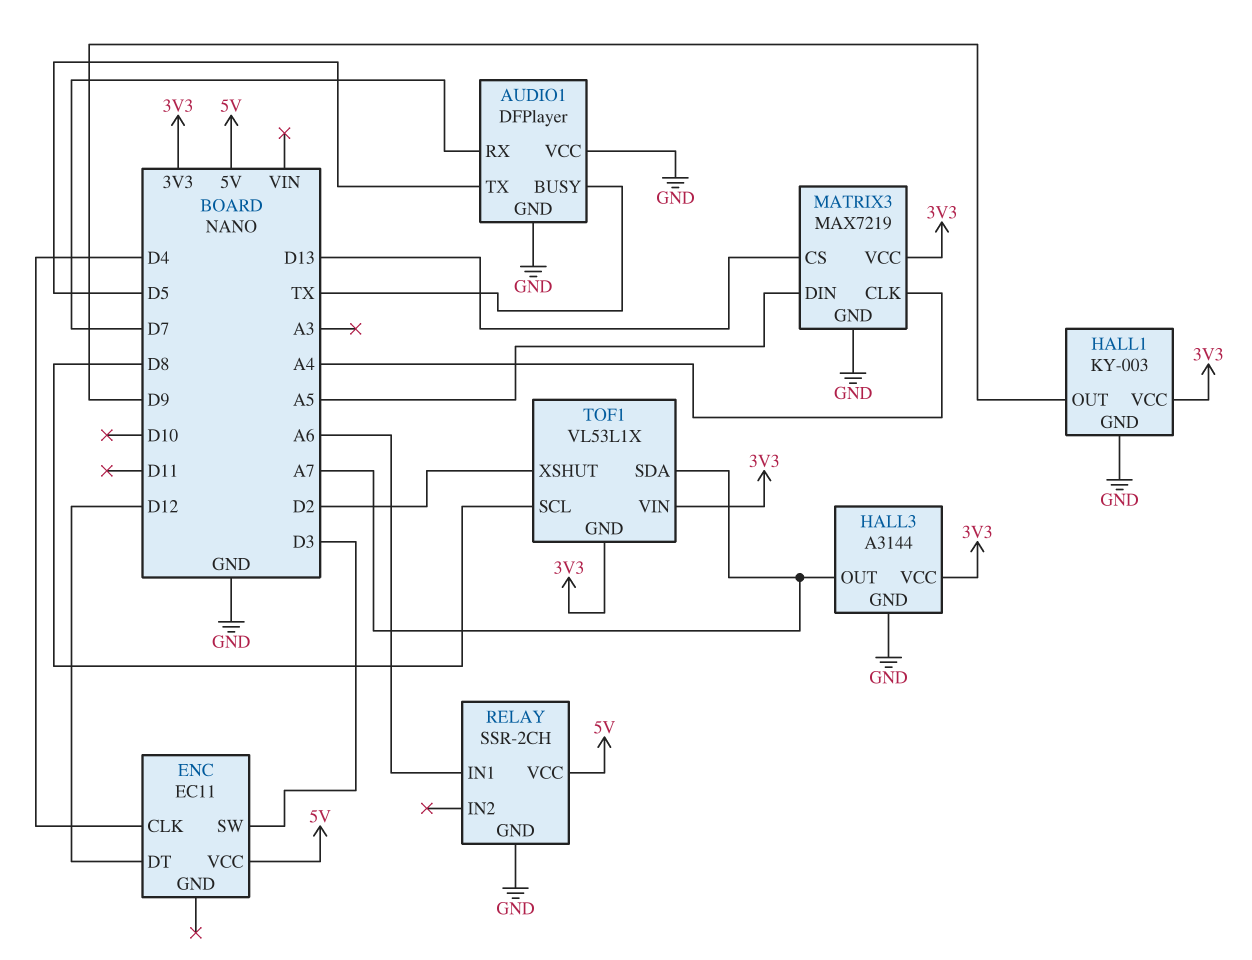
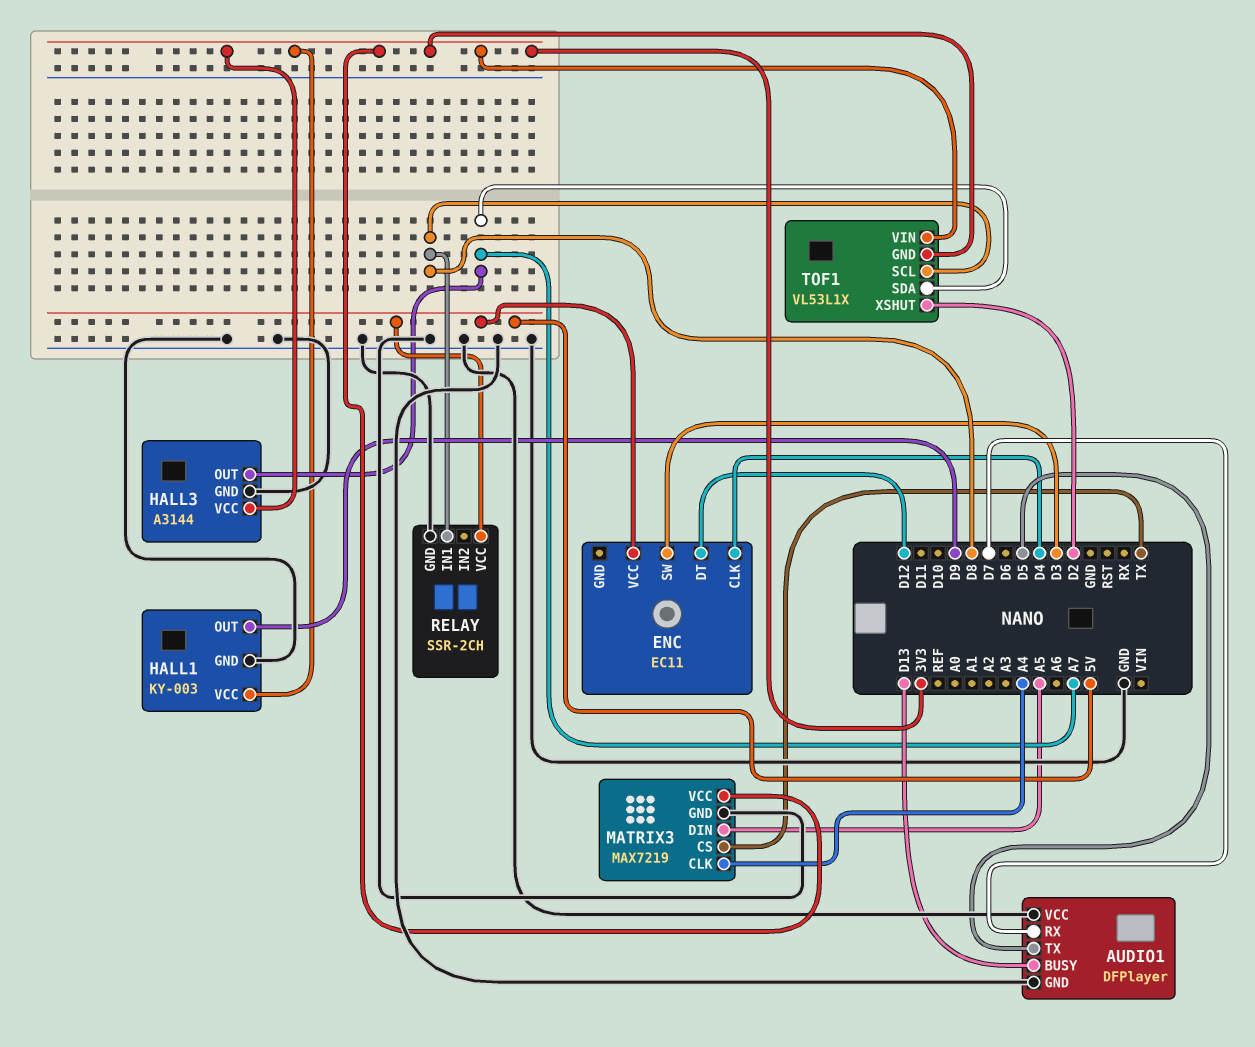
AUDIO1 pin BUSY: TX -> D13
MATRIX3 pin CS: D13 -> TX
RELAY pin IN1: A6 -> D8

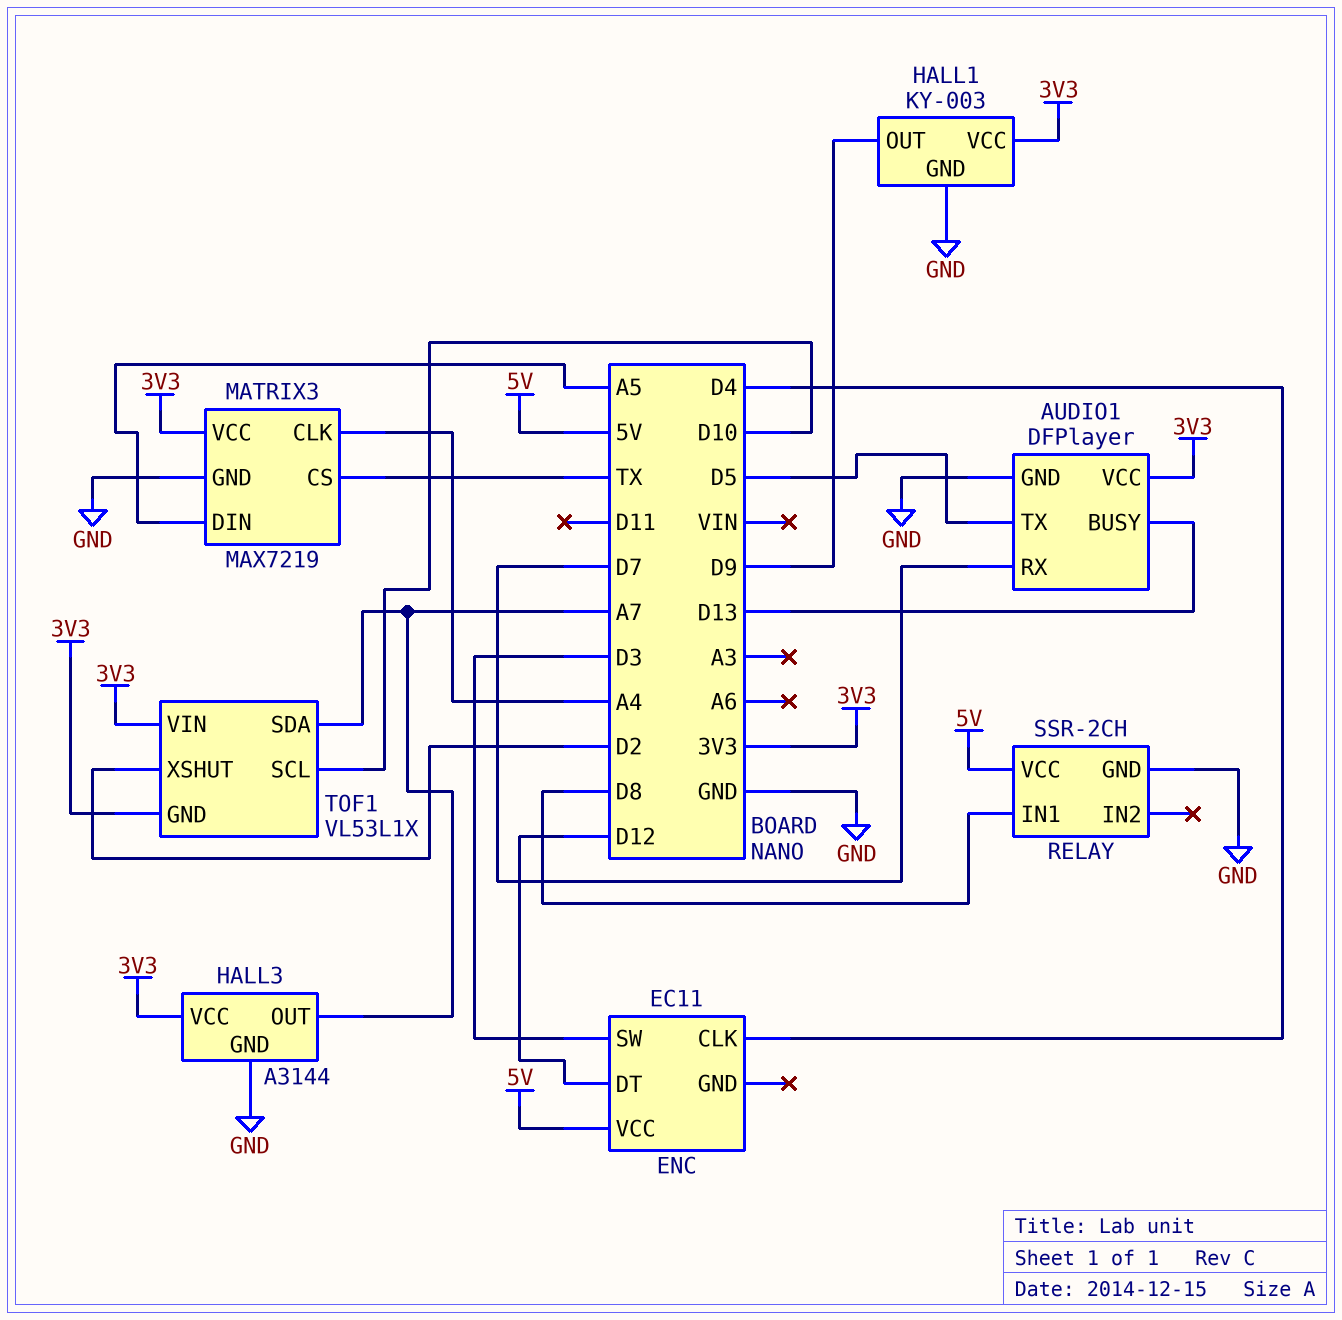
AUDIO1 pin VCC: GND -> 3V3
TOF1 pin SCL: D8 -> D10

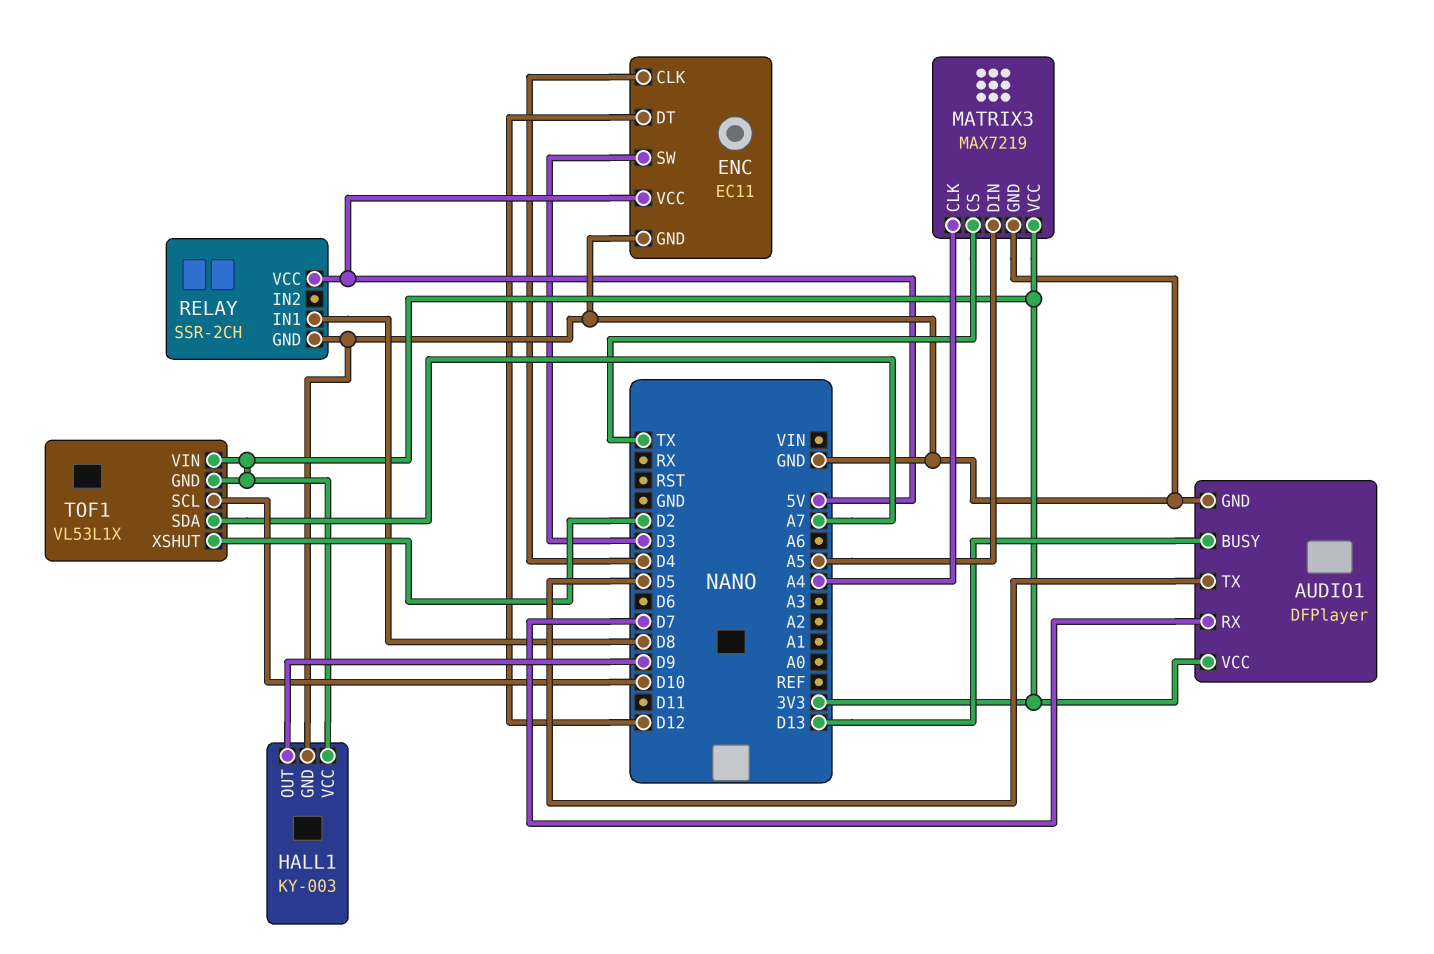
ENC pin GND: none -> GND
HALL3: A3144 -> none
HALL3 pin GND: GND -> none
HALL3 pin OUT: A7 -> none
HALL3 pin VCC: 3V3 -> none

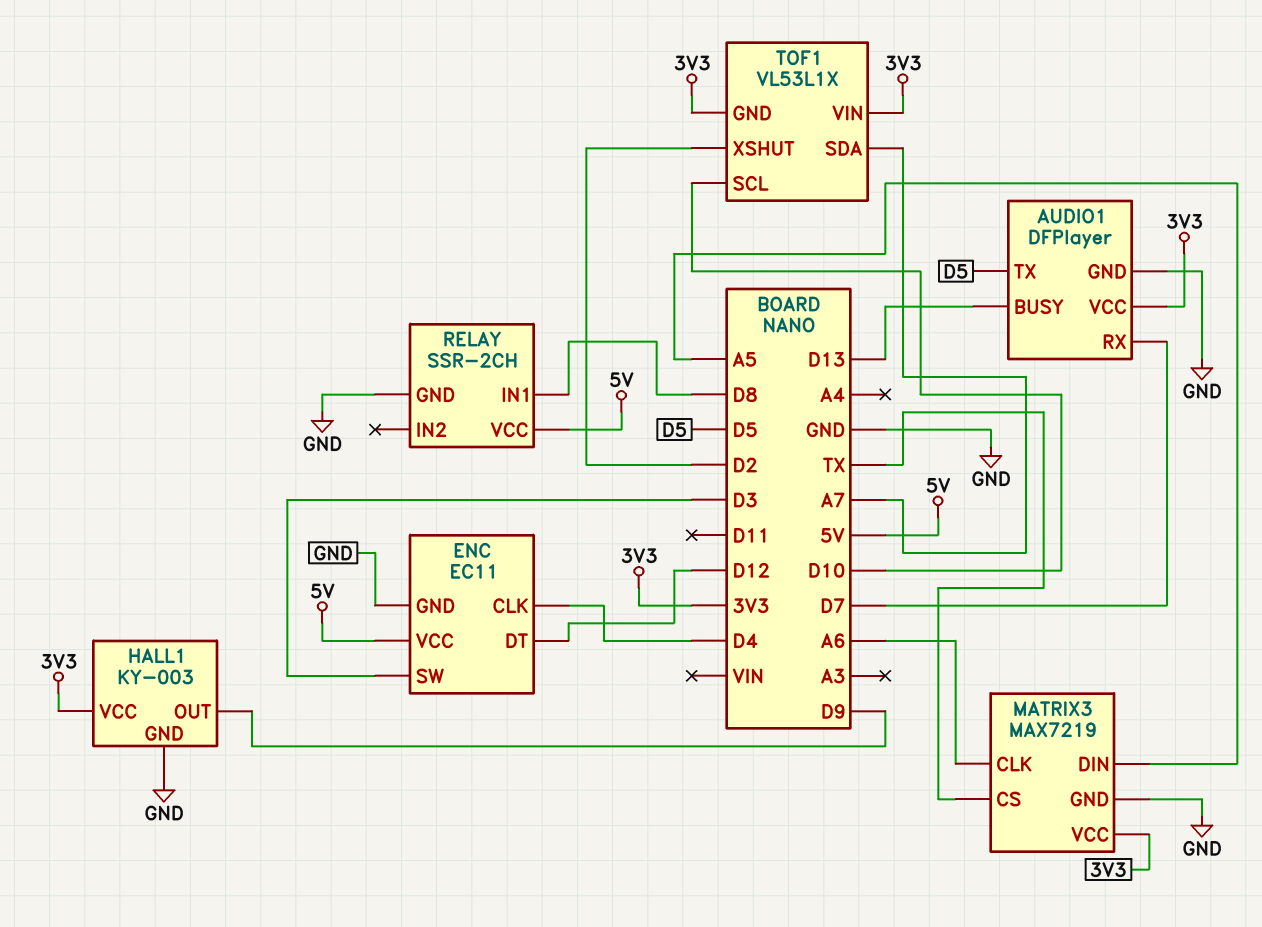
MATRIX3 pin CLK: A4 -> A6

